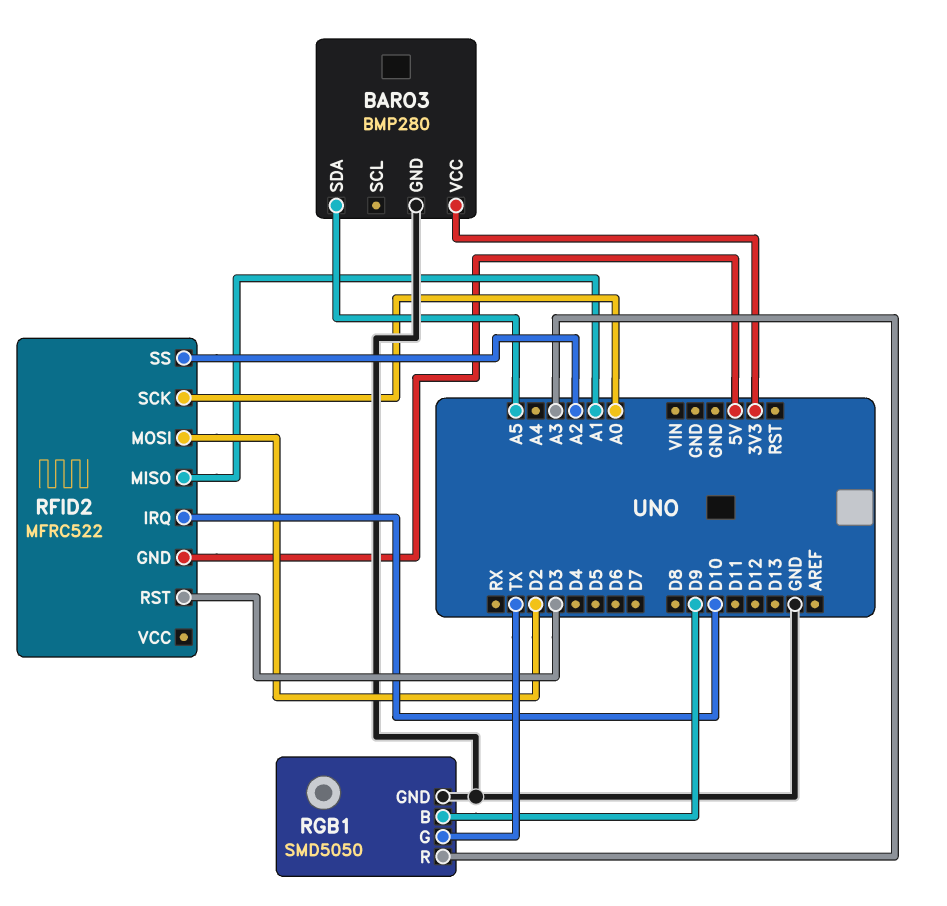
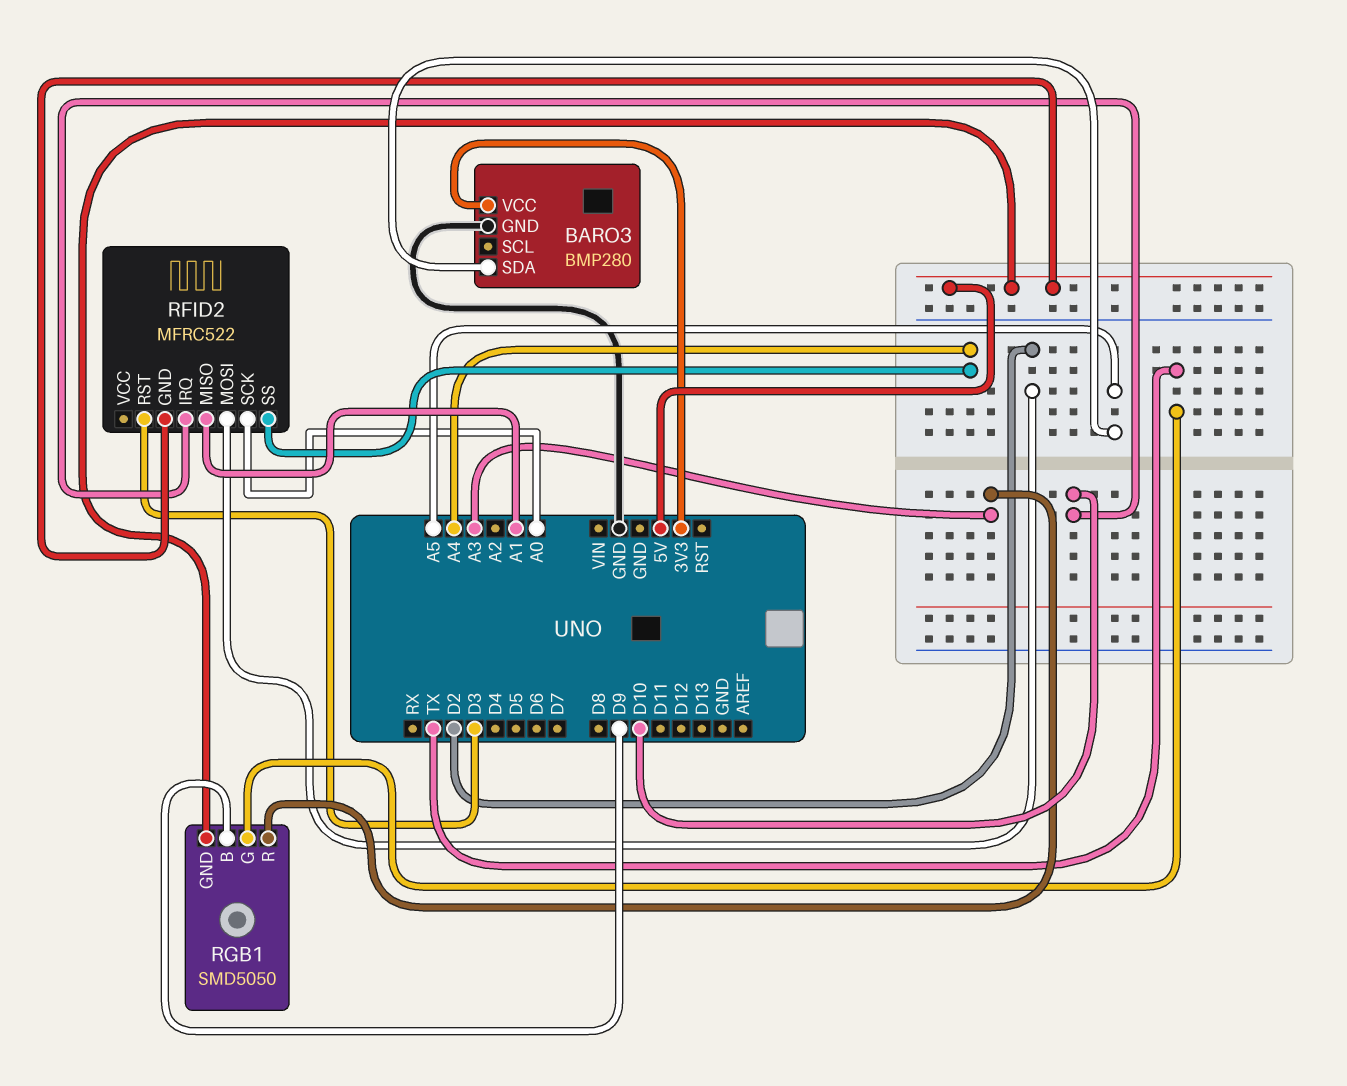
RFID2 pin SS: A2 -> A4
RGB1 pin GND: GND -> 5V

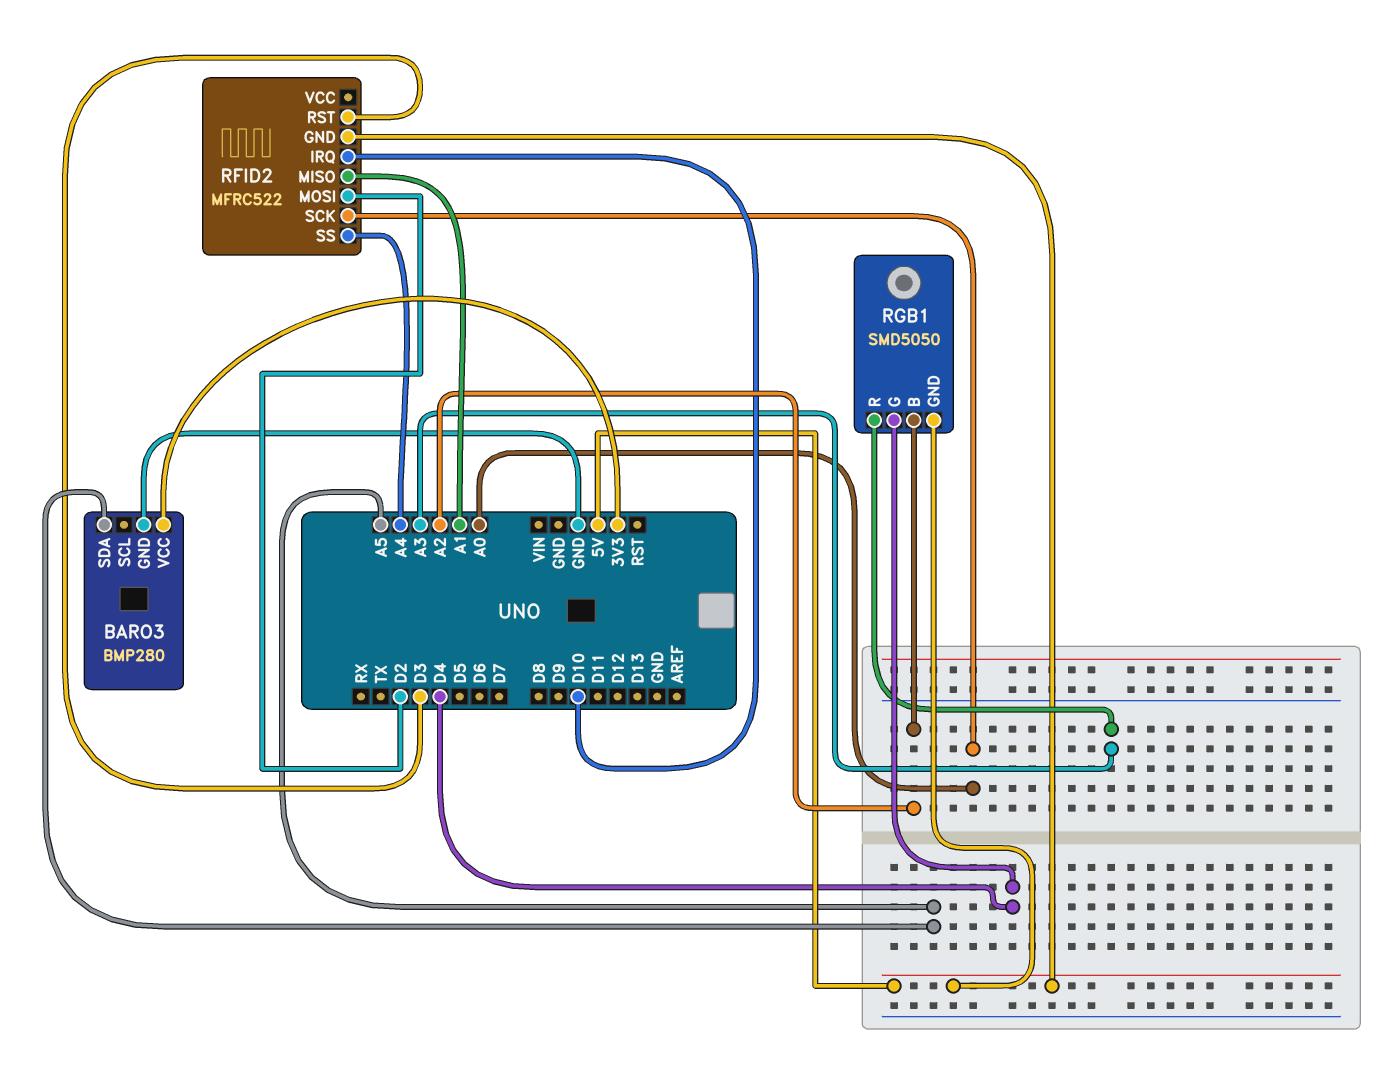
RGB1 pin B: D9 -> A2
RGB1 pin G: TX -> D4

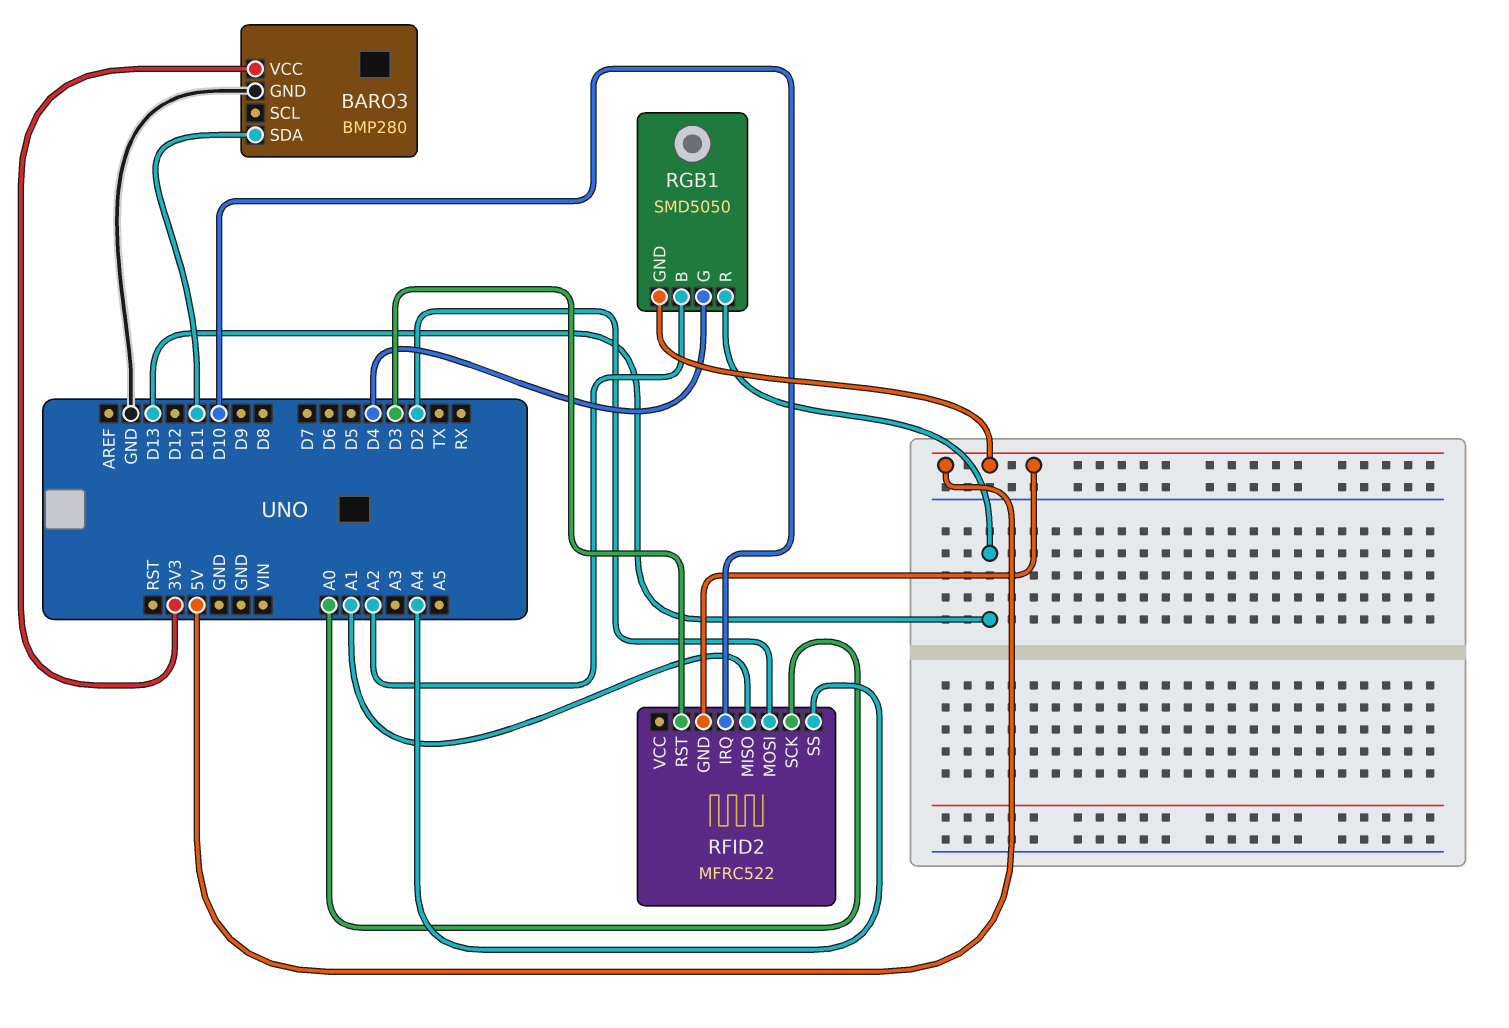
BARO3 pin SDA: A5 -> D11
RGB1 pin R: A3 -> D13

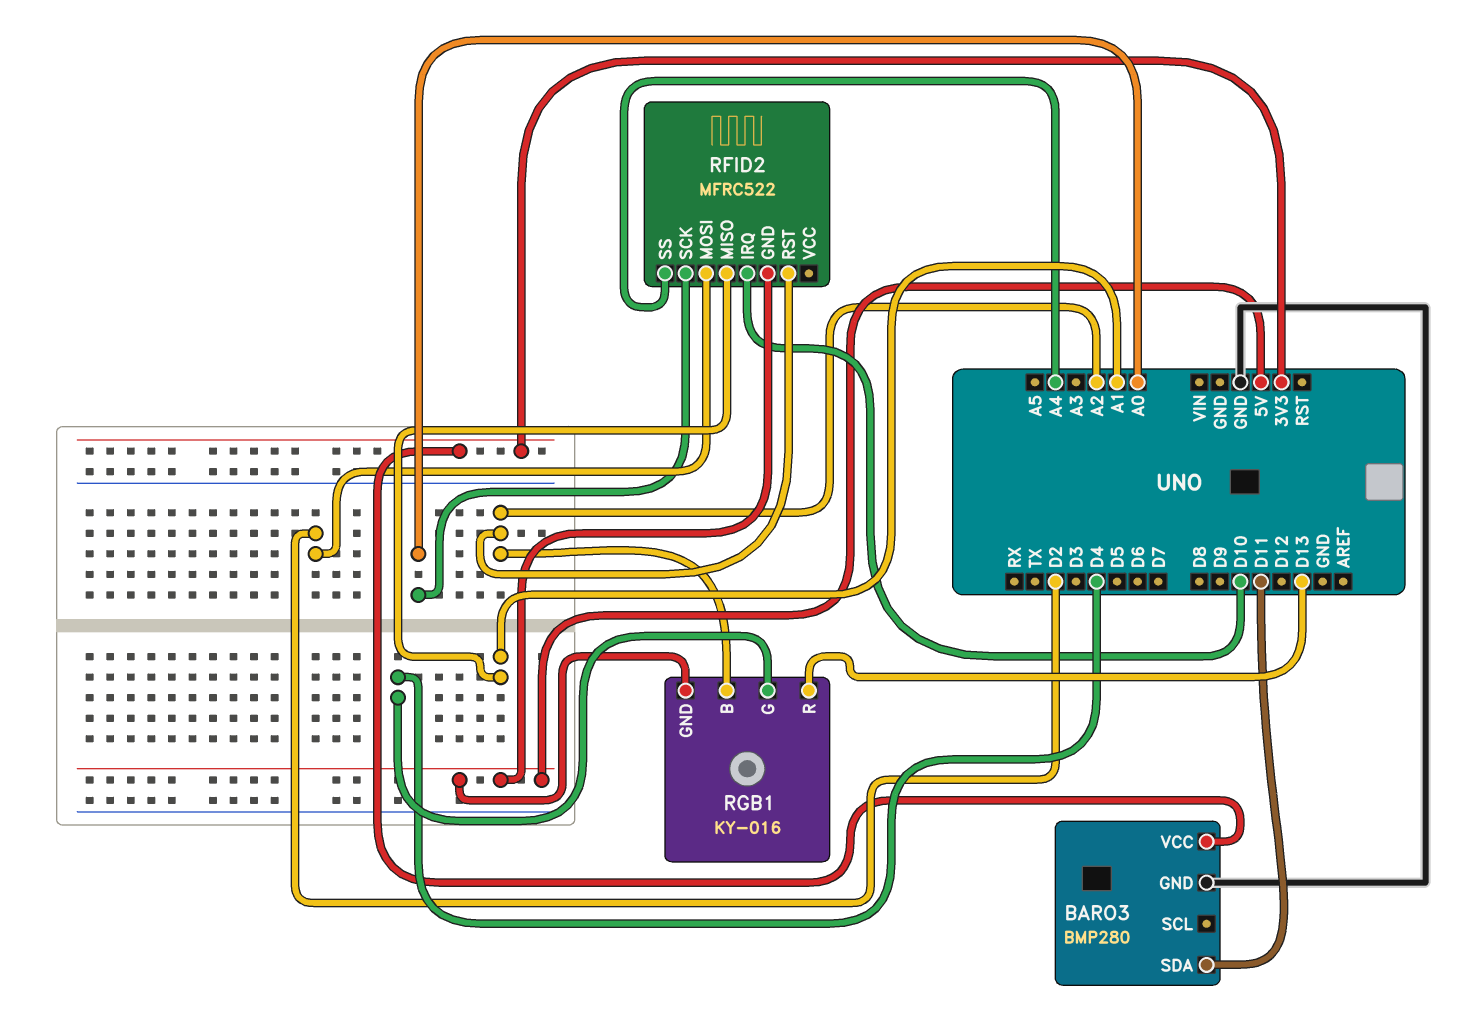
RFID2 pin RST: D3 -> A2
RGB1: SMD5050 -> KY-016

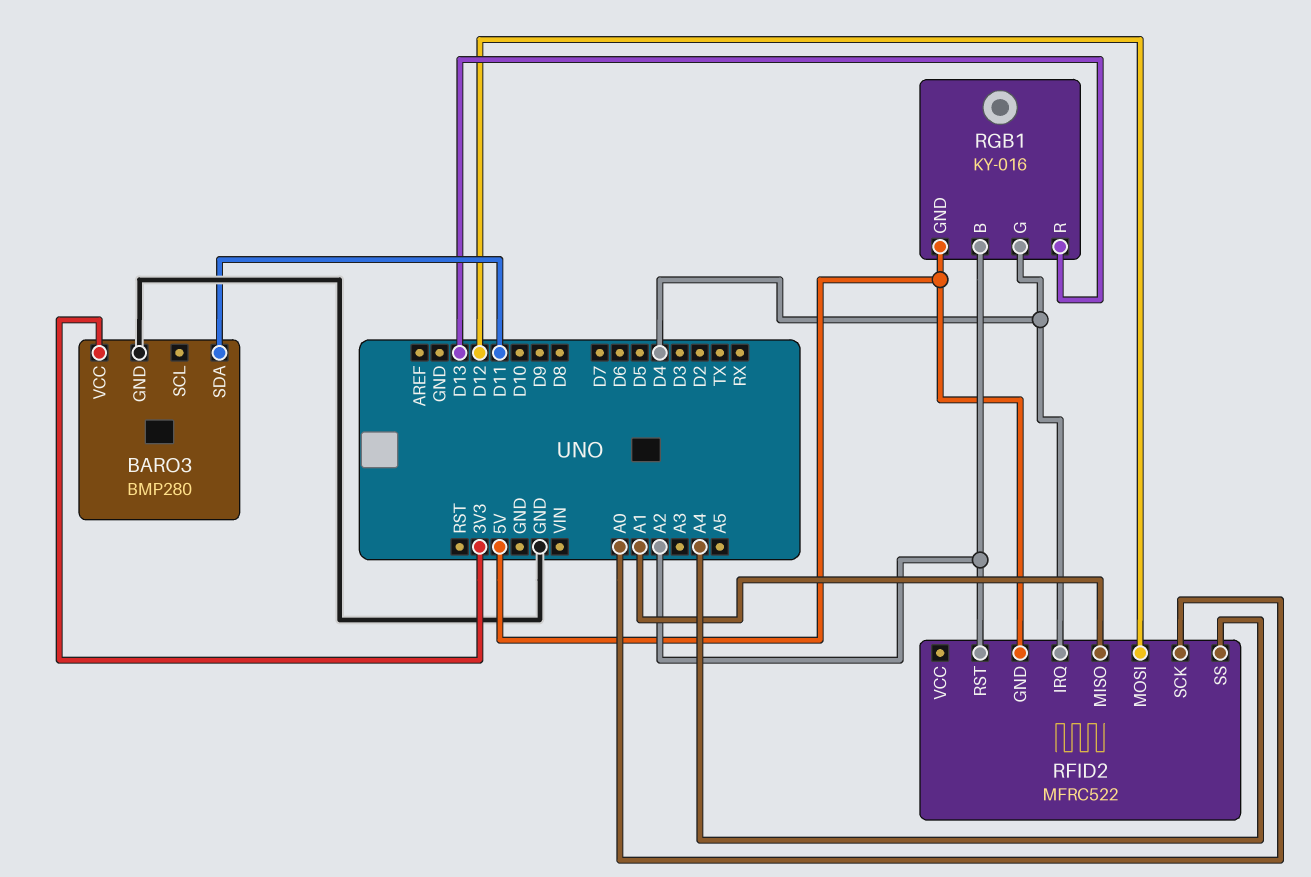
RFID2 pin IRQ: D10 -> D4
RFID2 pin MOSI: D2 -> D12

